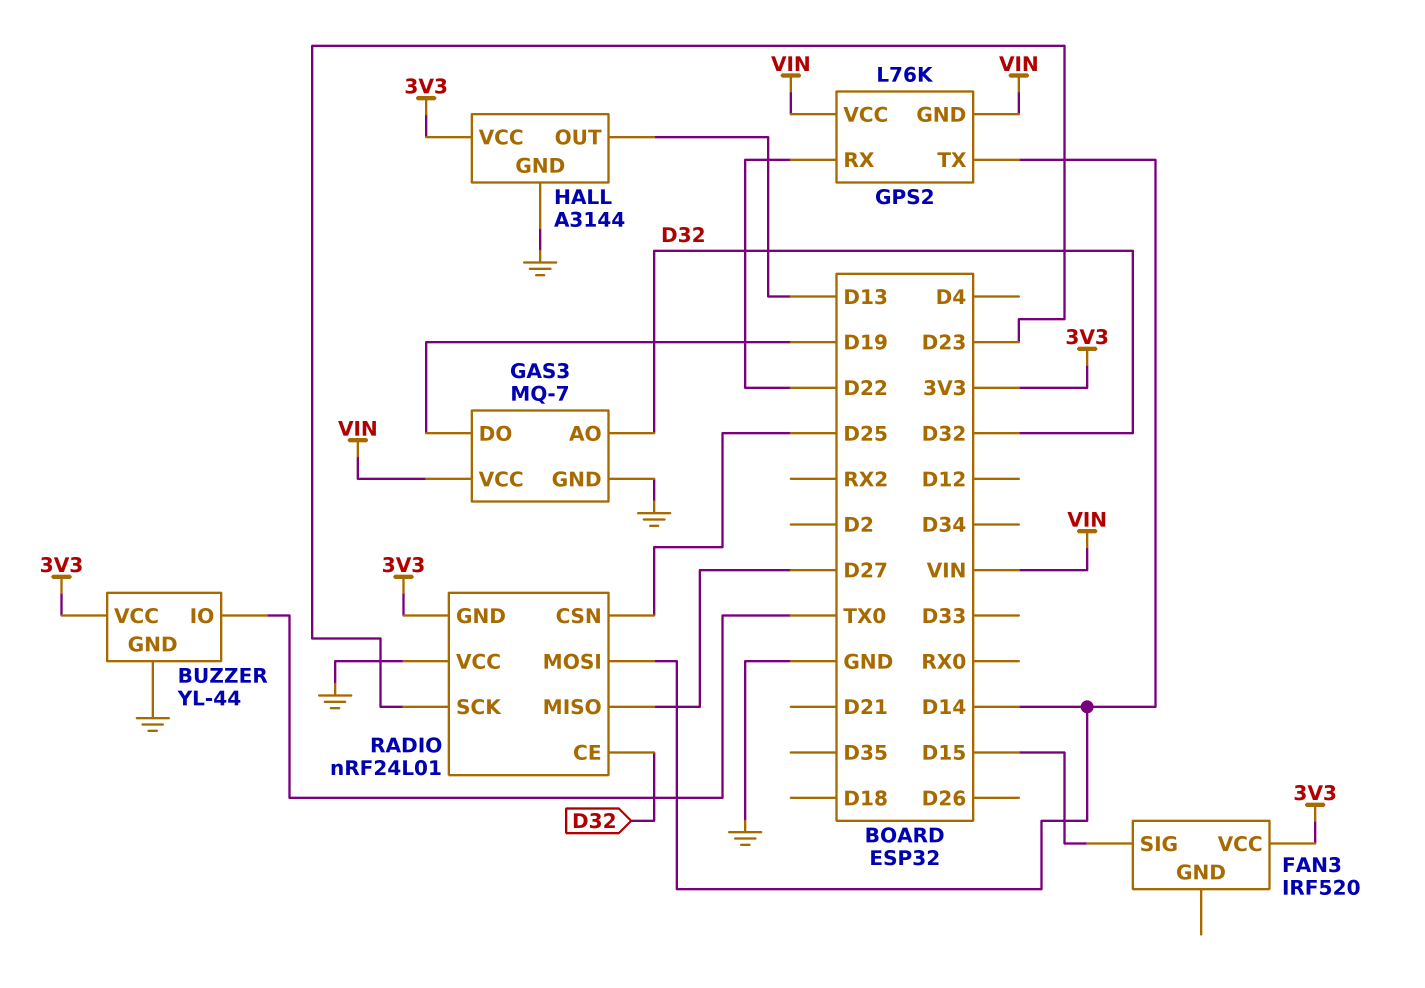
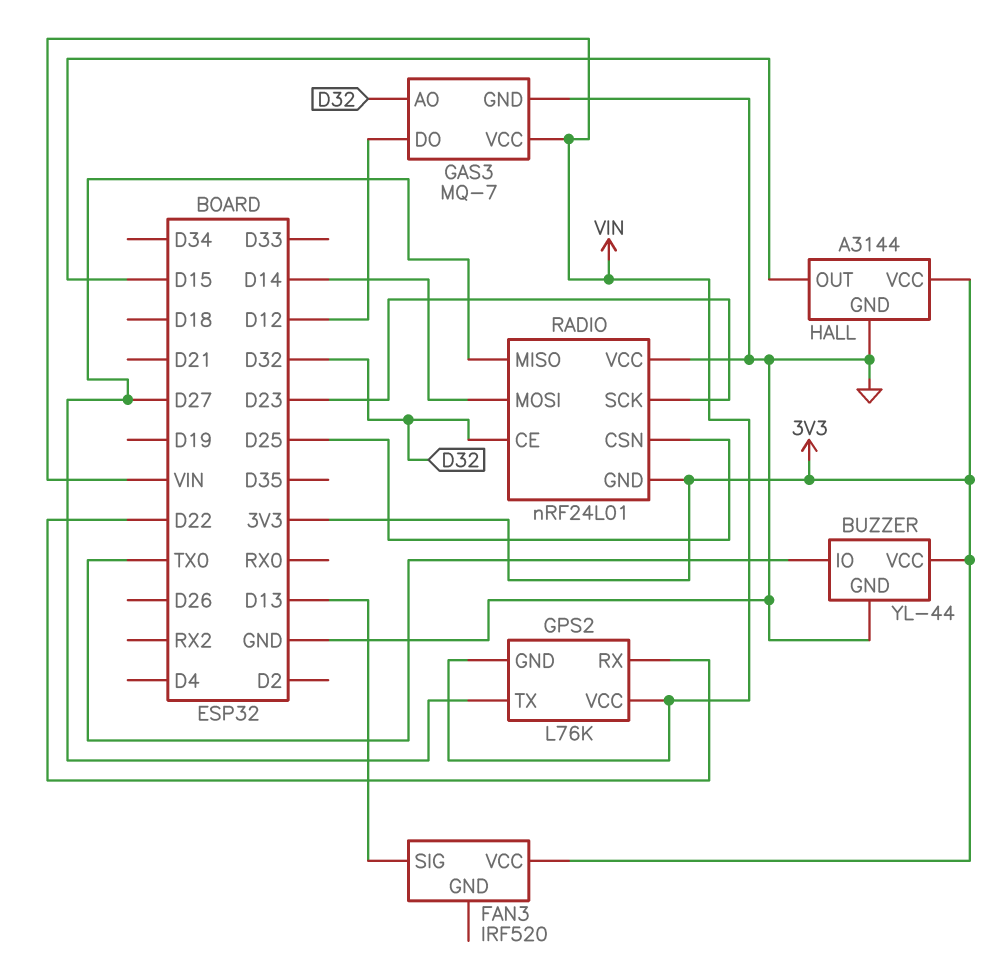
FAN3 pin SIG: D15 -> D13
GAS3 pin DO: D19 -> D12
GPS2 pin TX: D14 -> D27
HALL pin OUT: D13 -> D15

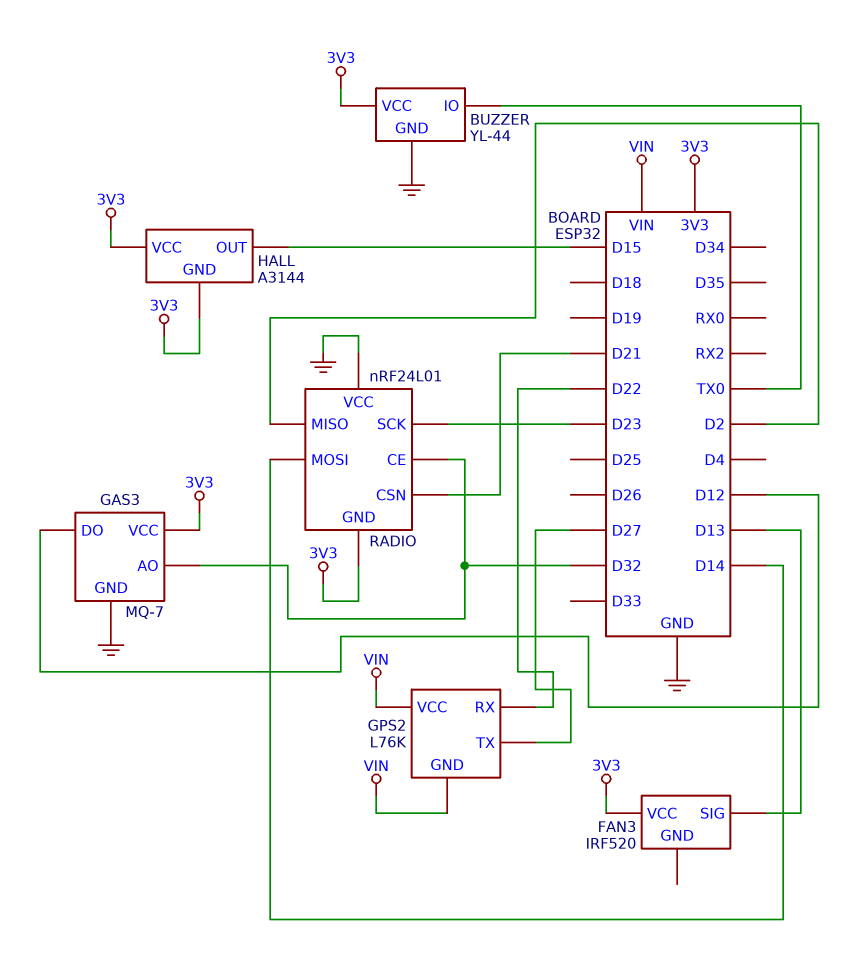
GAS3 pin VCC: VIN -> 3V3
HALL pin GND: GND -> 3V3
RADIO pin CSN: D25 -> D21
RADIO pin MISO: D27 -> D2

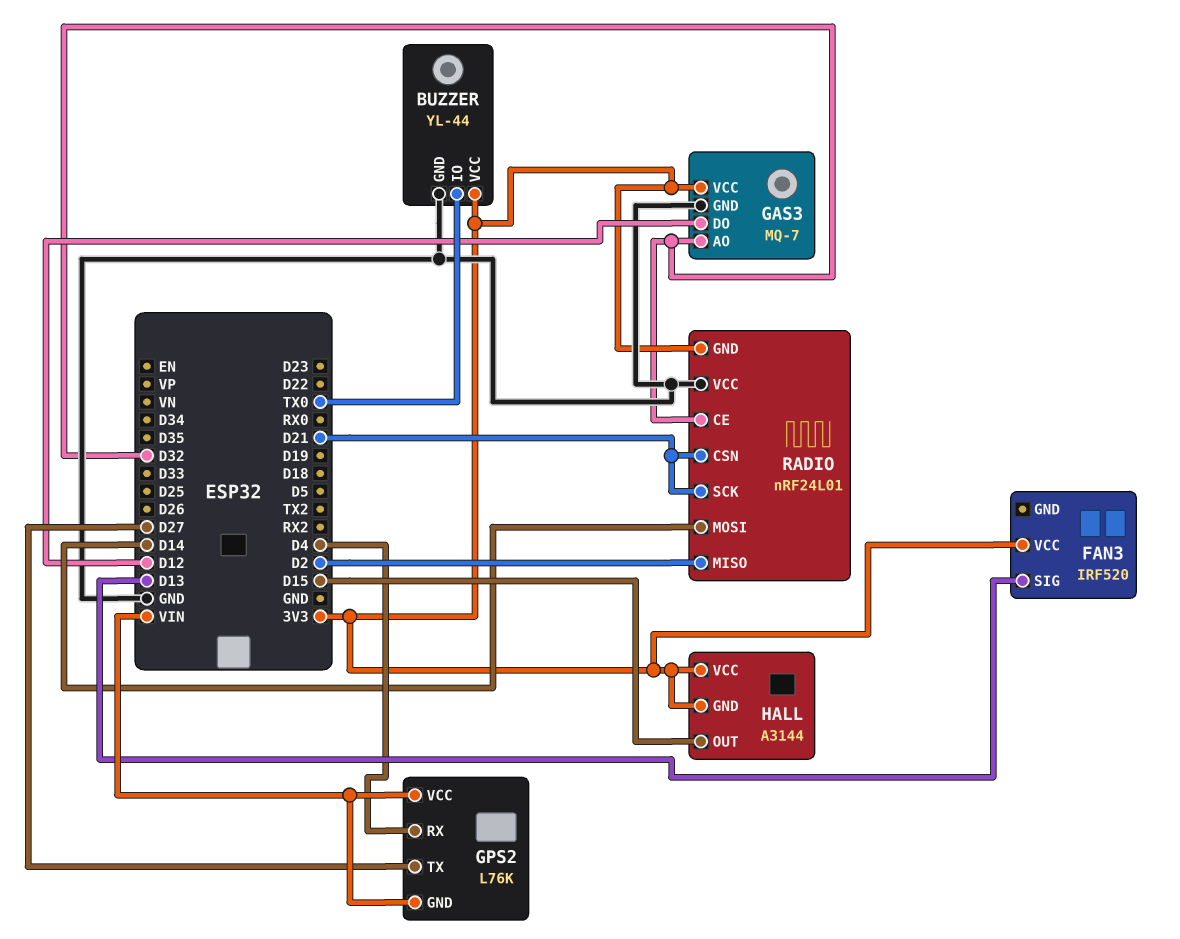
GPS2 pin RX: D22 -> D4
RADIO pin SCK: D23 -> D21

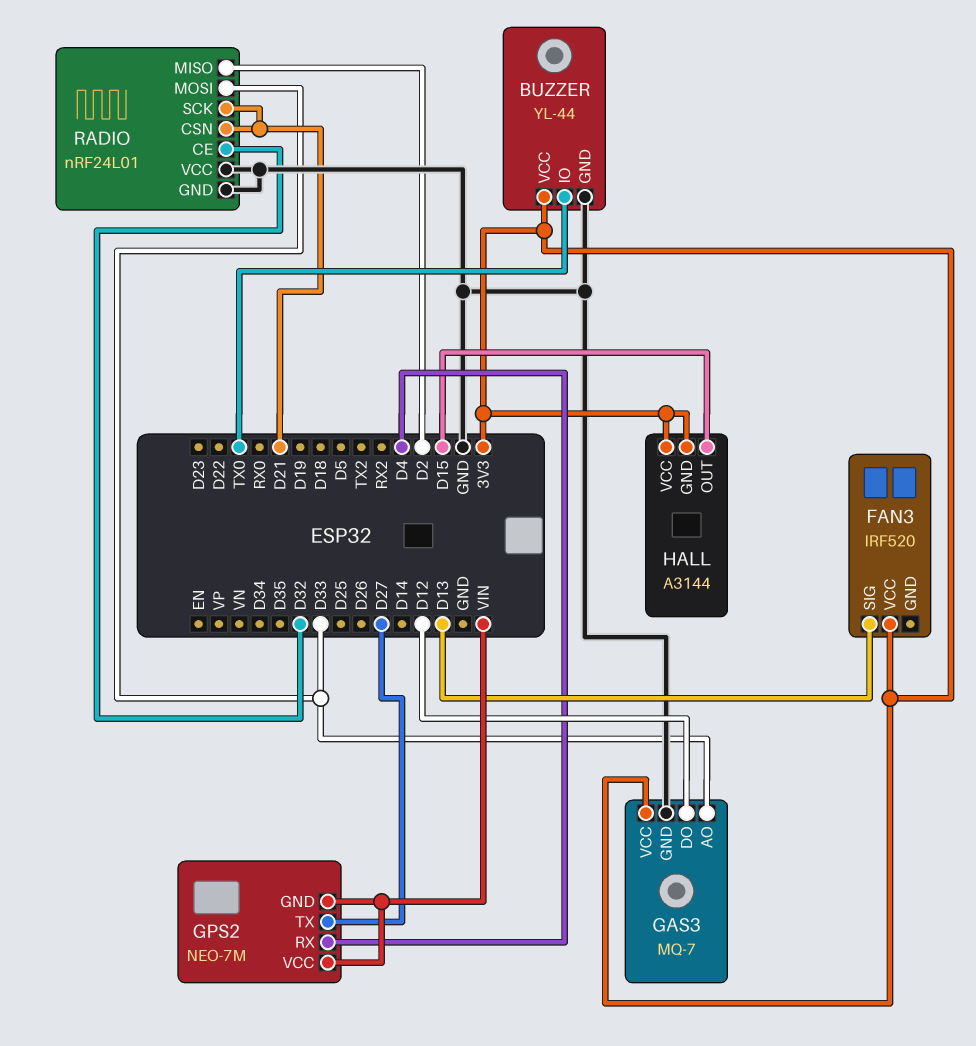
GAS3 pin AO: D32 -> D33
GPS2: L76K -> NEO-7M
RADIO pin GND: 3V3 -> GND
RADIO pin MOSI: D14 -> D33

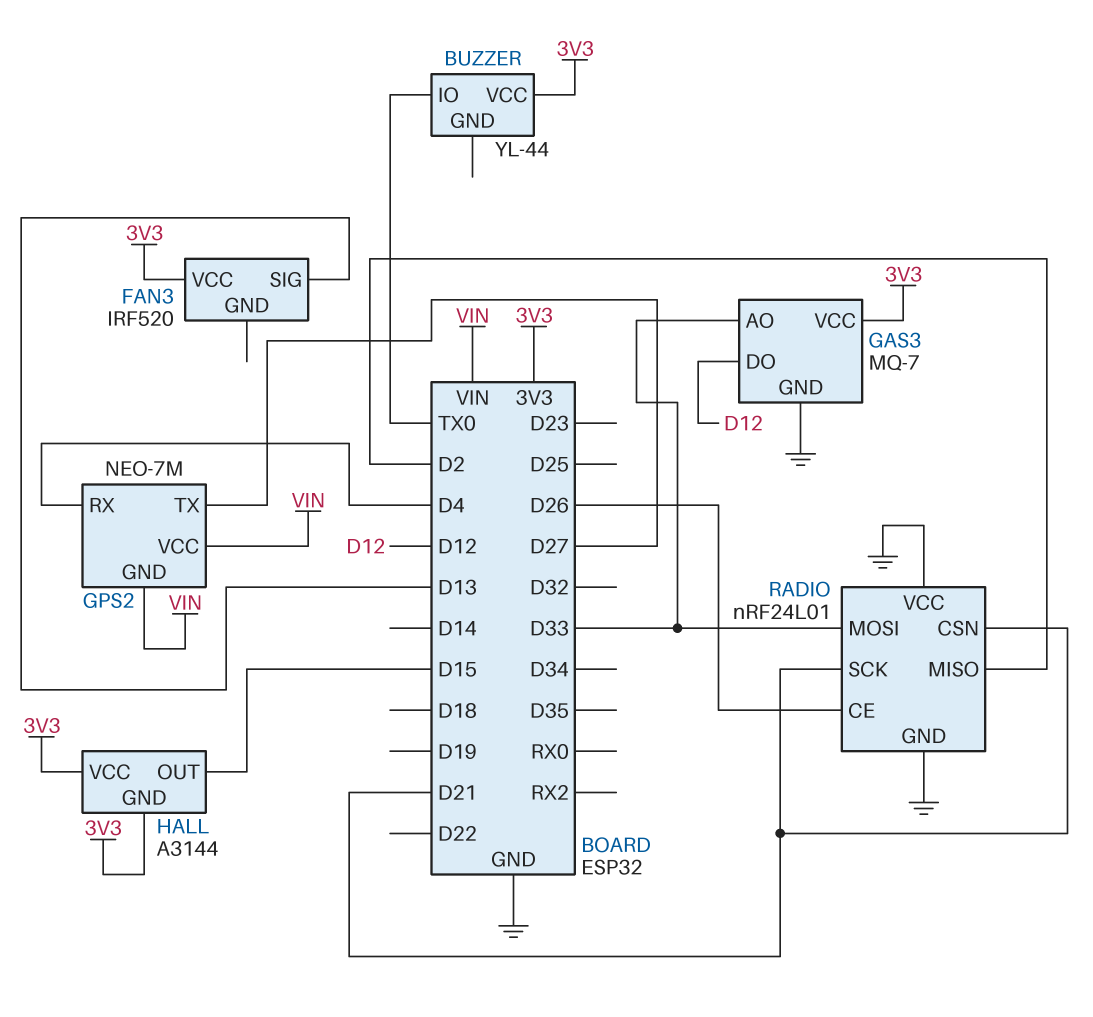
BUZZER pin GND: GND -> none
RADIO pin CE: D32 -> D26

